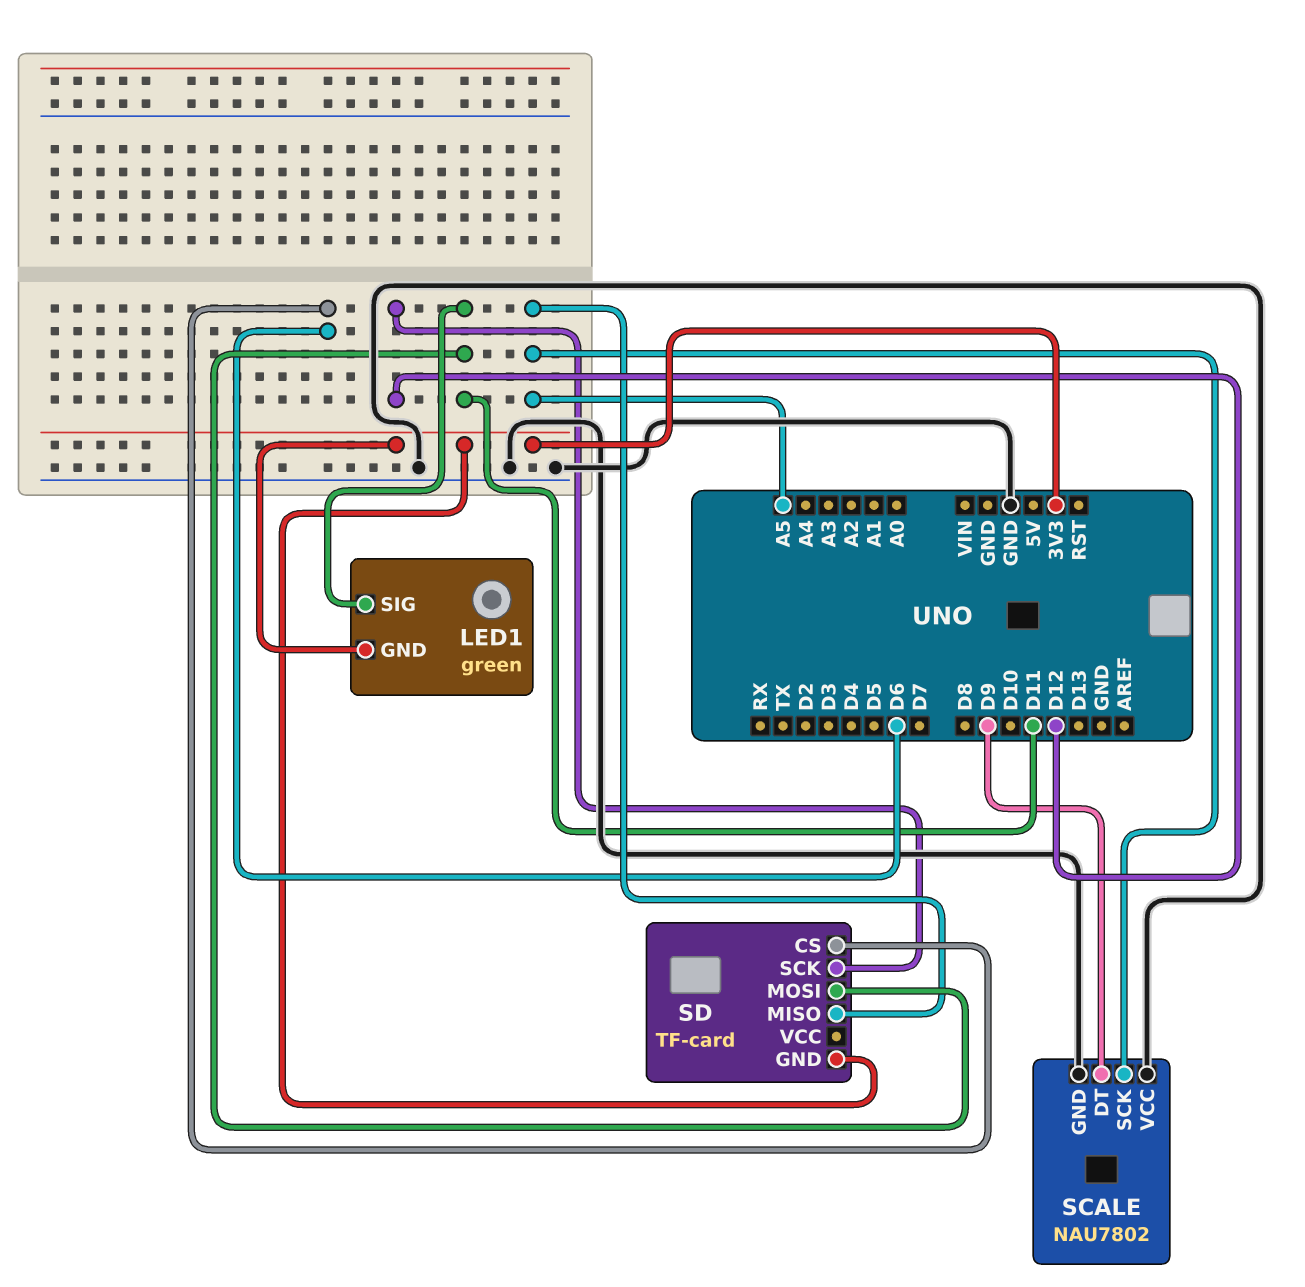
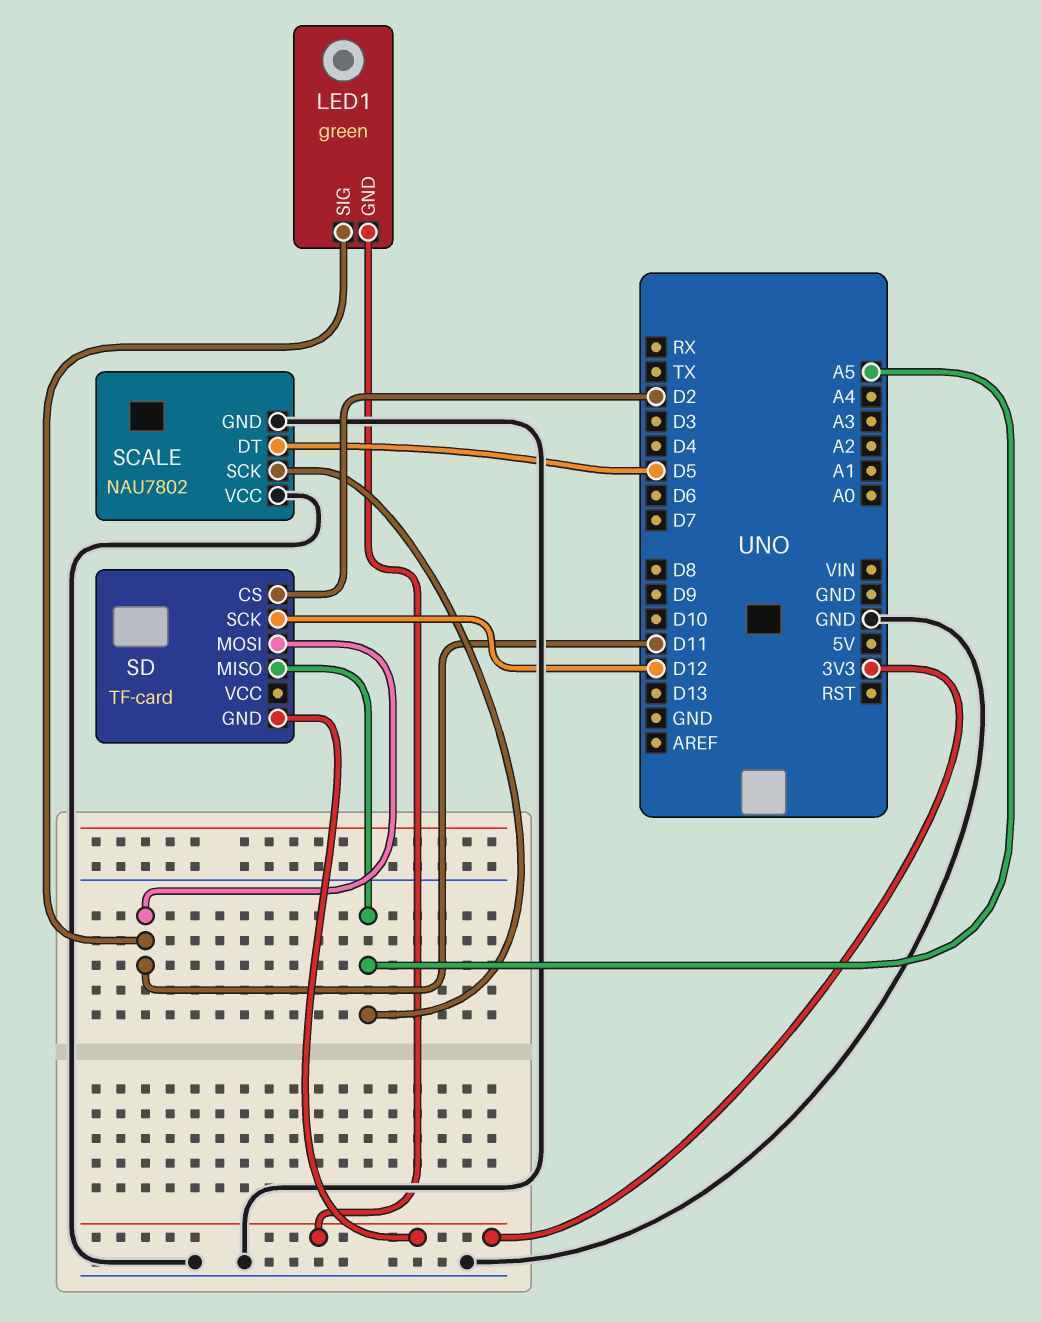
SCALE pin DT: D9 -> D5
SD pin CS: D6 -> D2

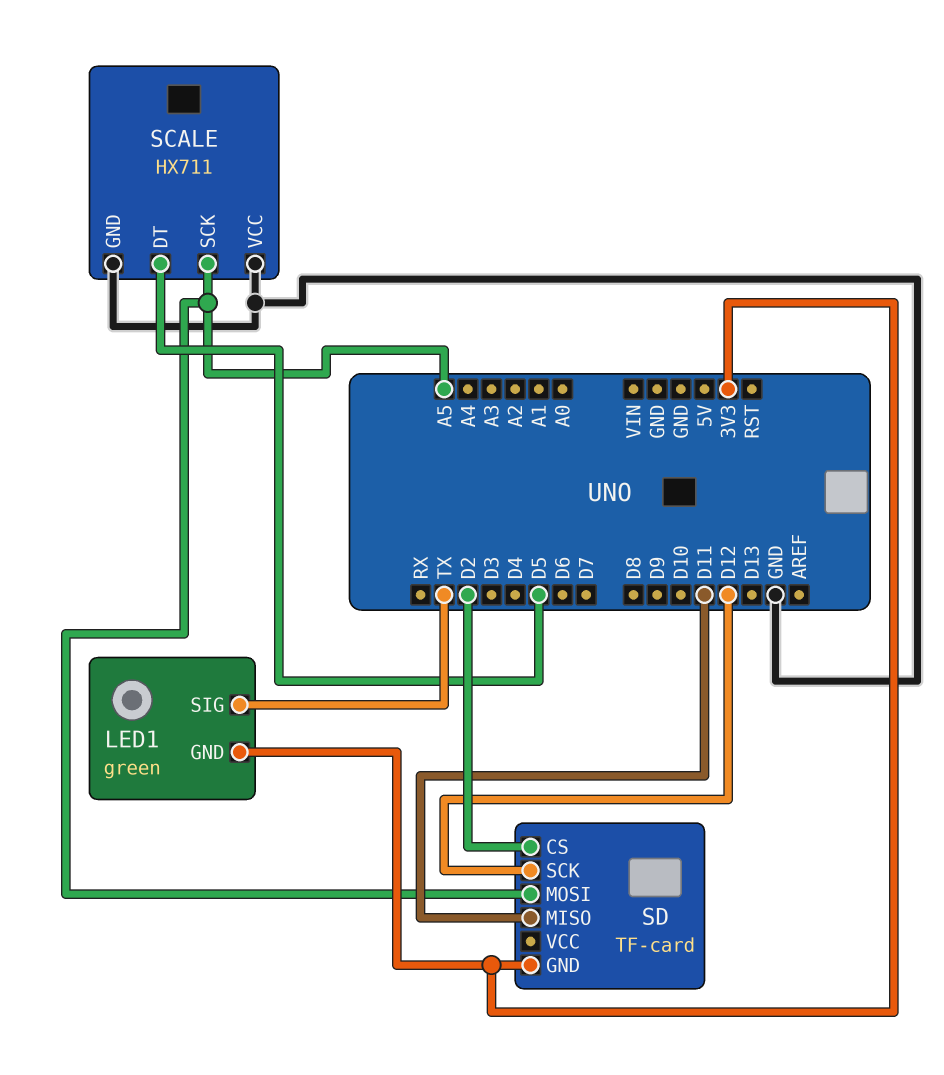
LED1 pin SIG: D11 -> TX
SCALE: NAU7802 -> HX711
SD pin MISO: A5 -> D11
SD pin MOSI: D11 -> A5

